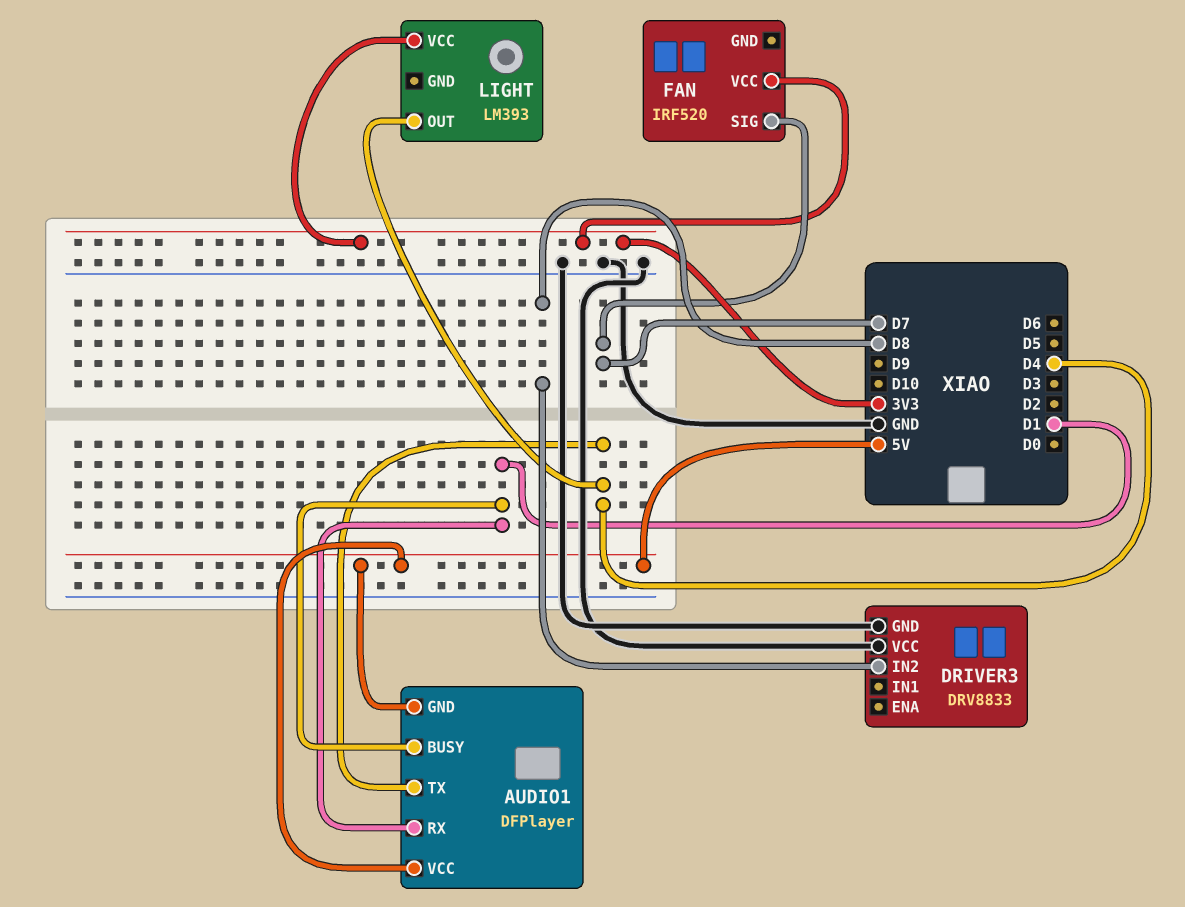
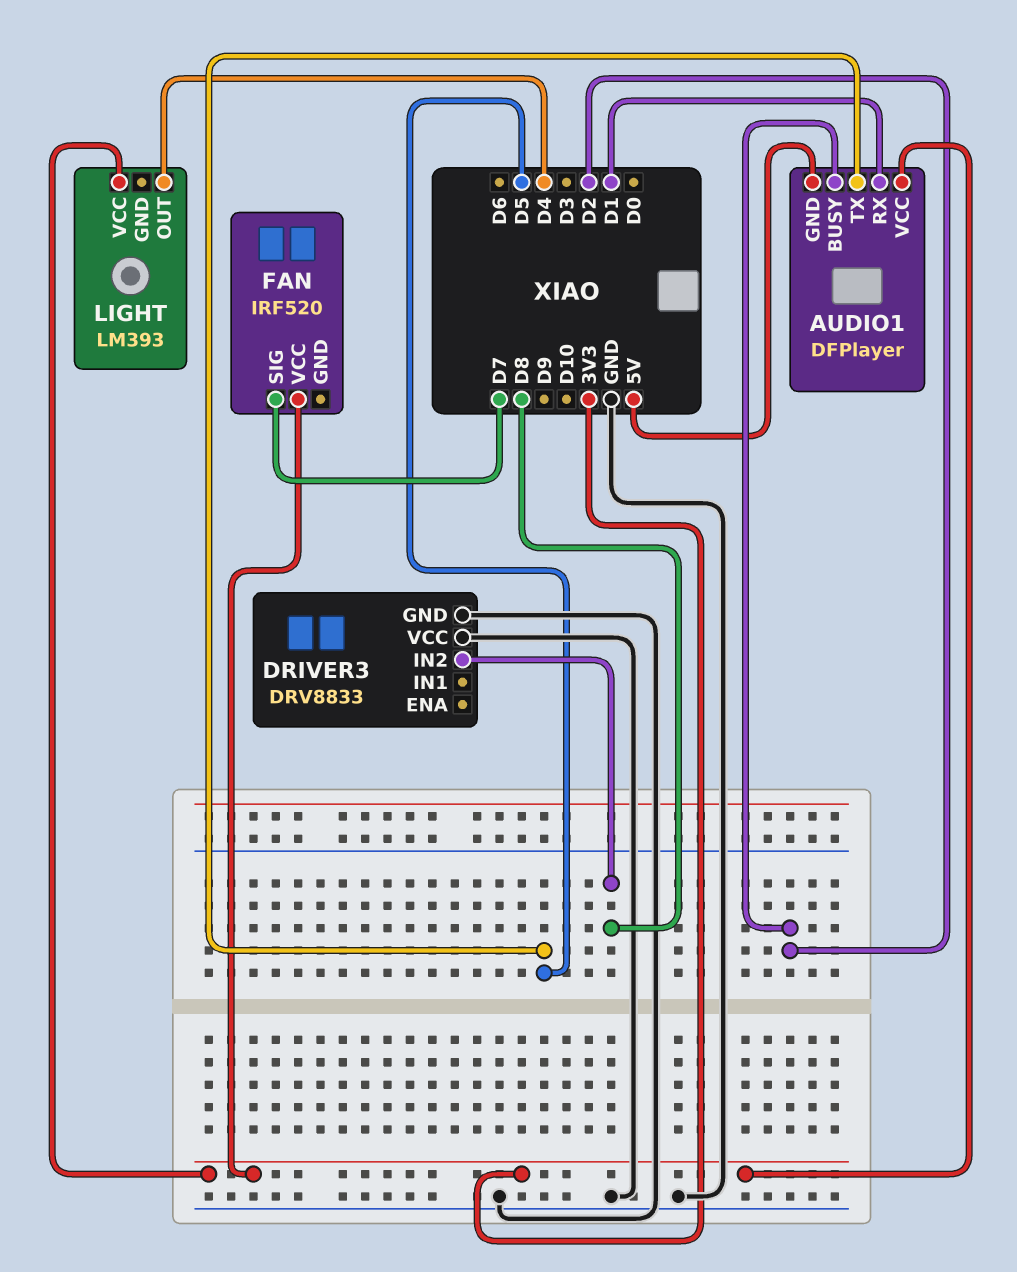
AUDIO1 pin BUSY: D1 -> D2
AUDIO1 pin TX: D4 -> D5
AUDIO1 pin VCC: 5V -> 3V3

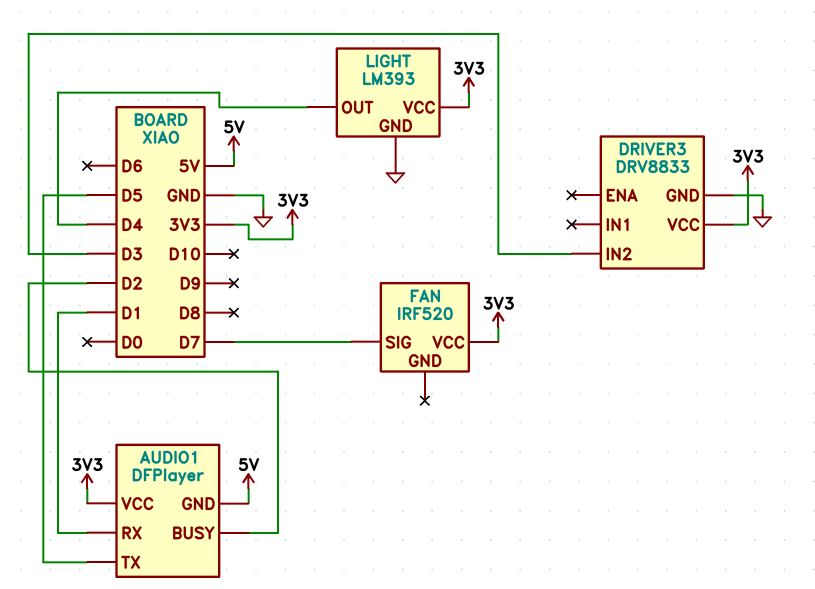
DRIVER3 pin IN2: D8 -> D3
DRIVER3 pin VCC: GND -> 3V3
LIGHT pin GND: none -> GND

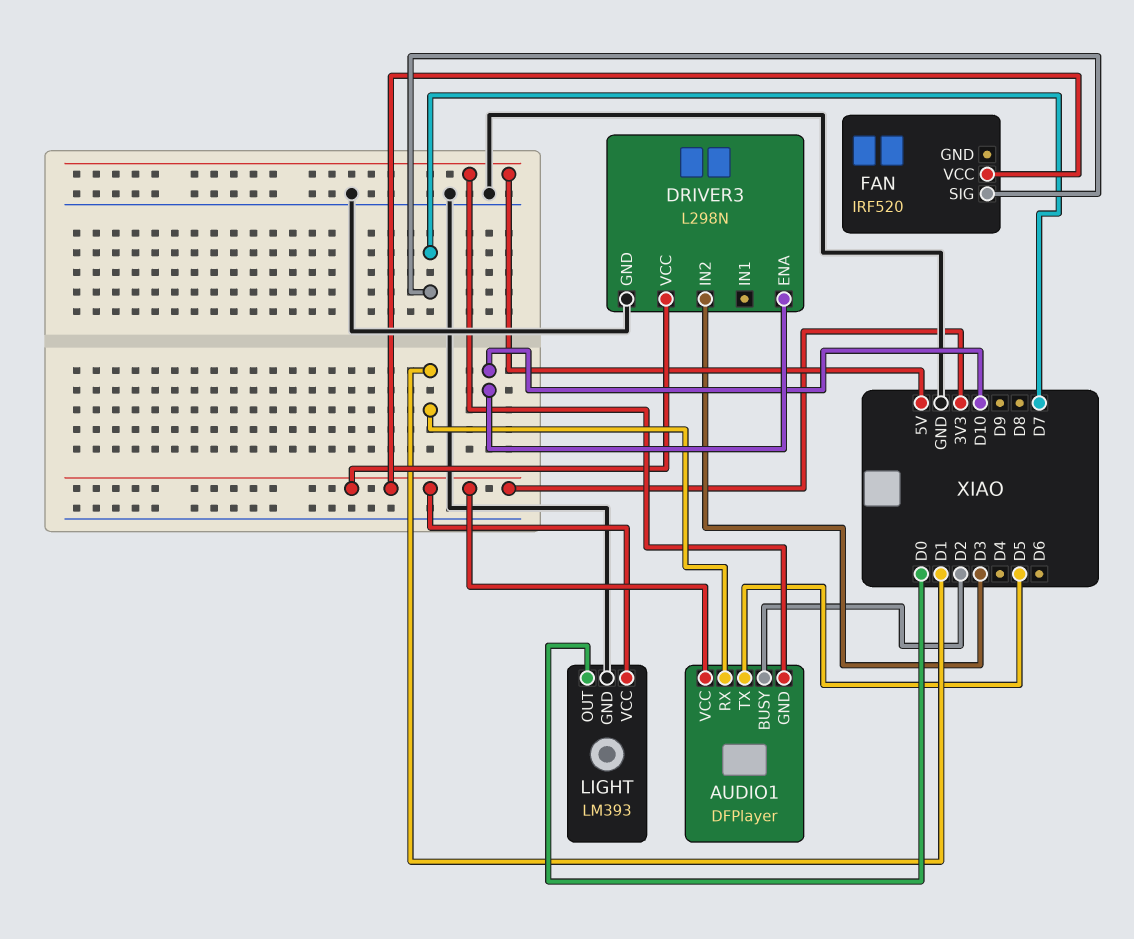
DRIVER3: DRV8833 -> L298N
DRIVER3 pin ENA: none -> D10
LIGHT pin OUT: D4 -> D0

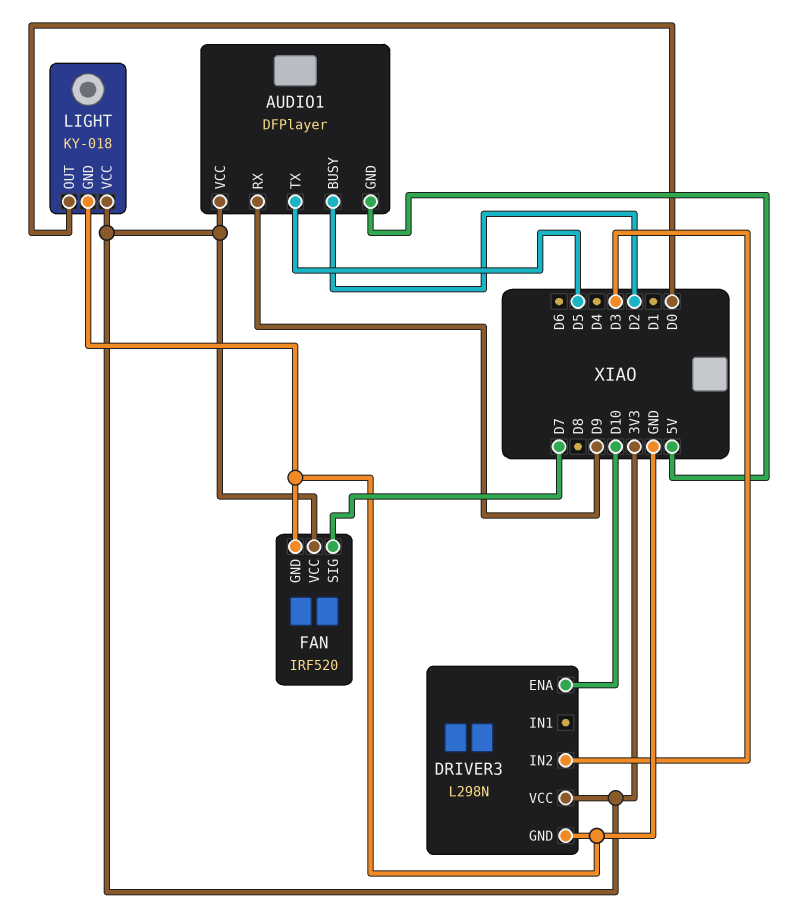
AUDIO1 pin RX: D1 -> D9
FAN pin GND: none -> GND
LIGHT: LM393 -> KY-018

